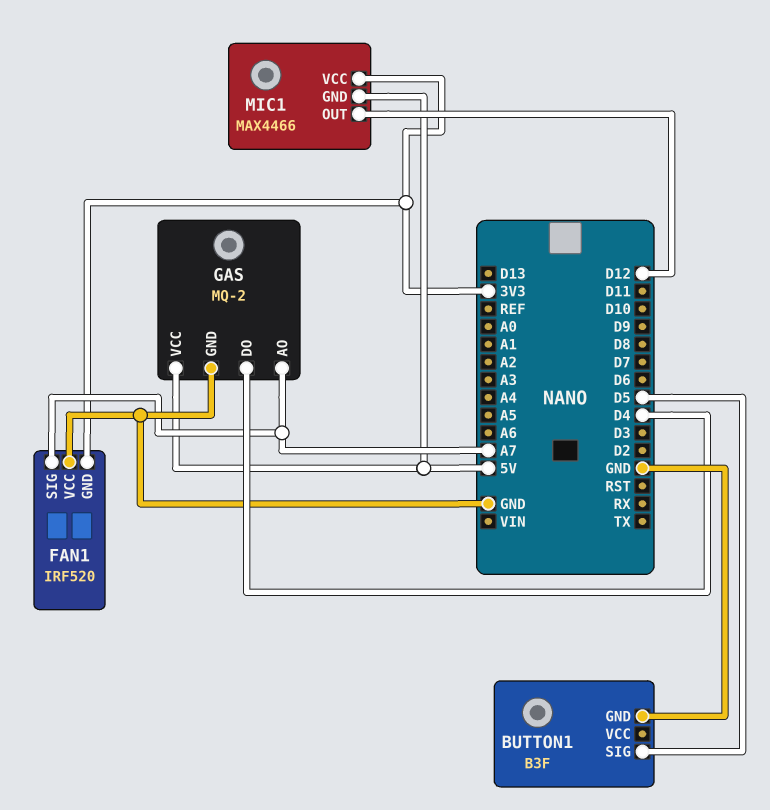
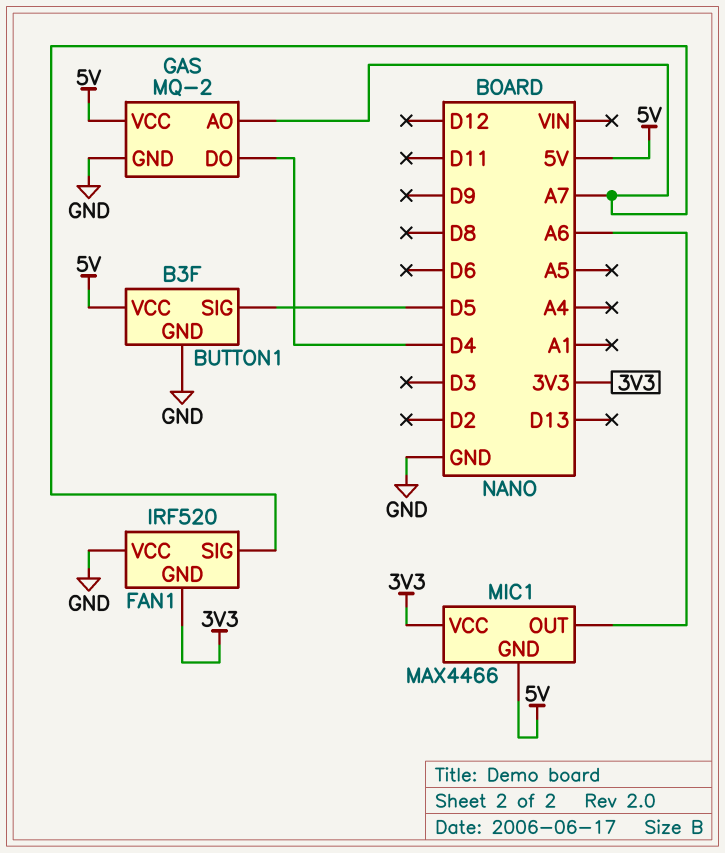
BUTTON1 pin VCC: none -> 5V
MIC1 pin OUT: D12 -> A6

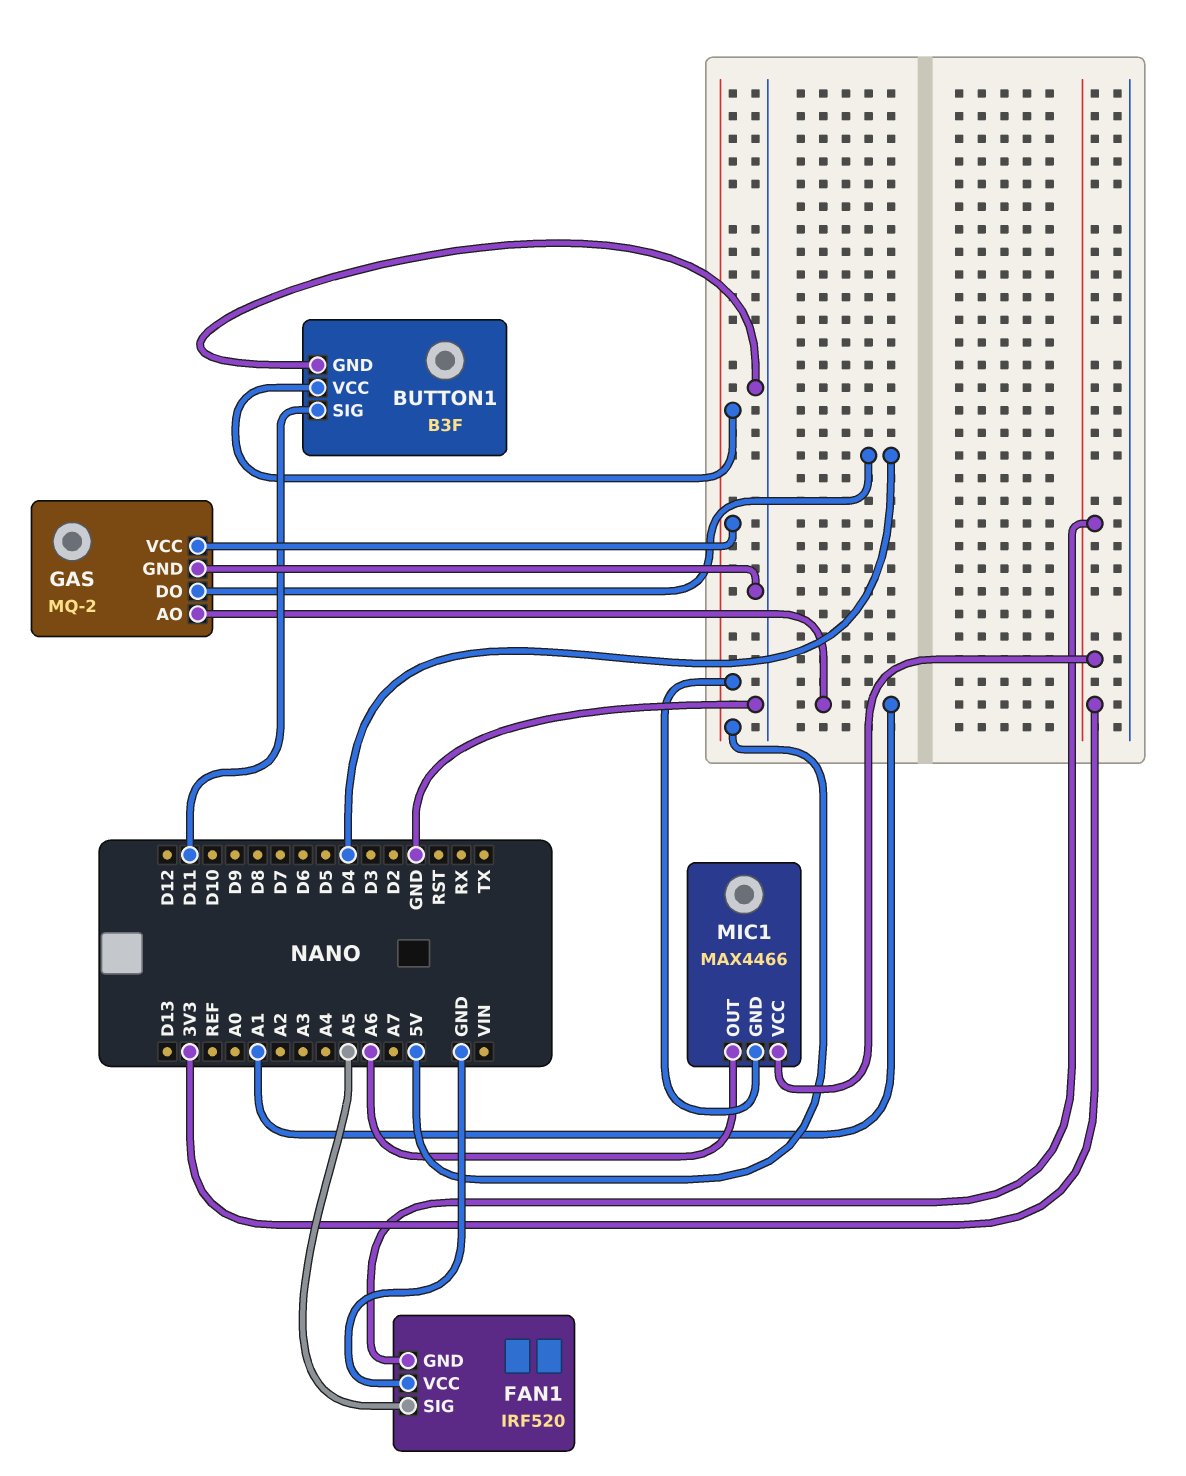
BUTTON1 pin SIG: D5 -> D11
FAN1 pin SIG: A7 -> A5
GAS pin AO: A7 -> A1

